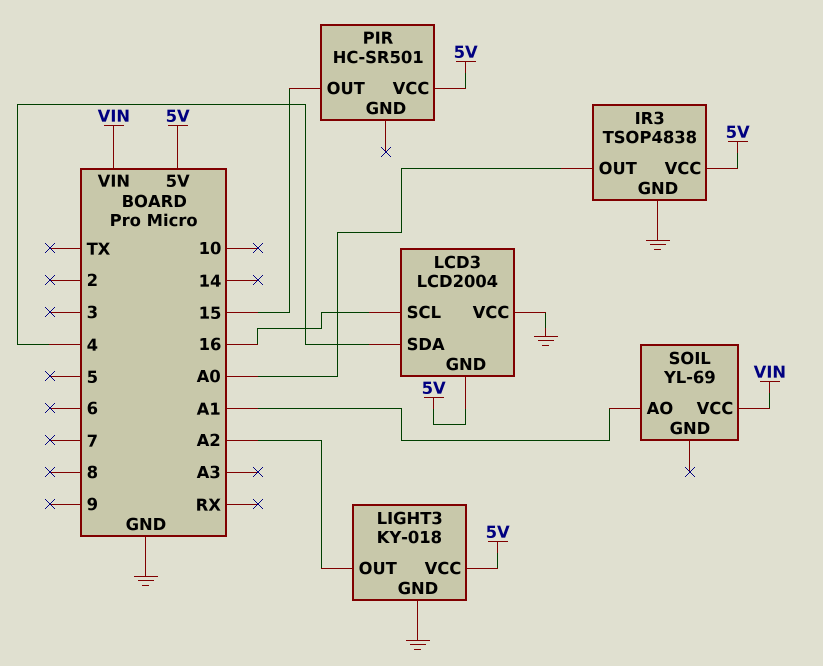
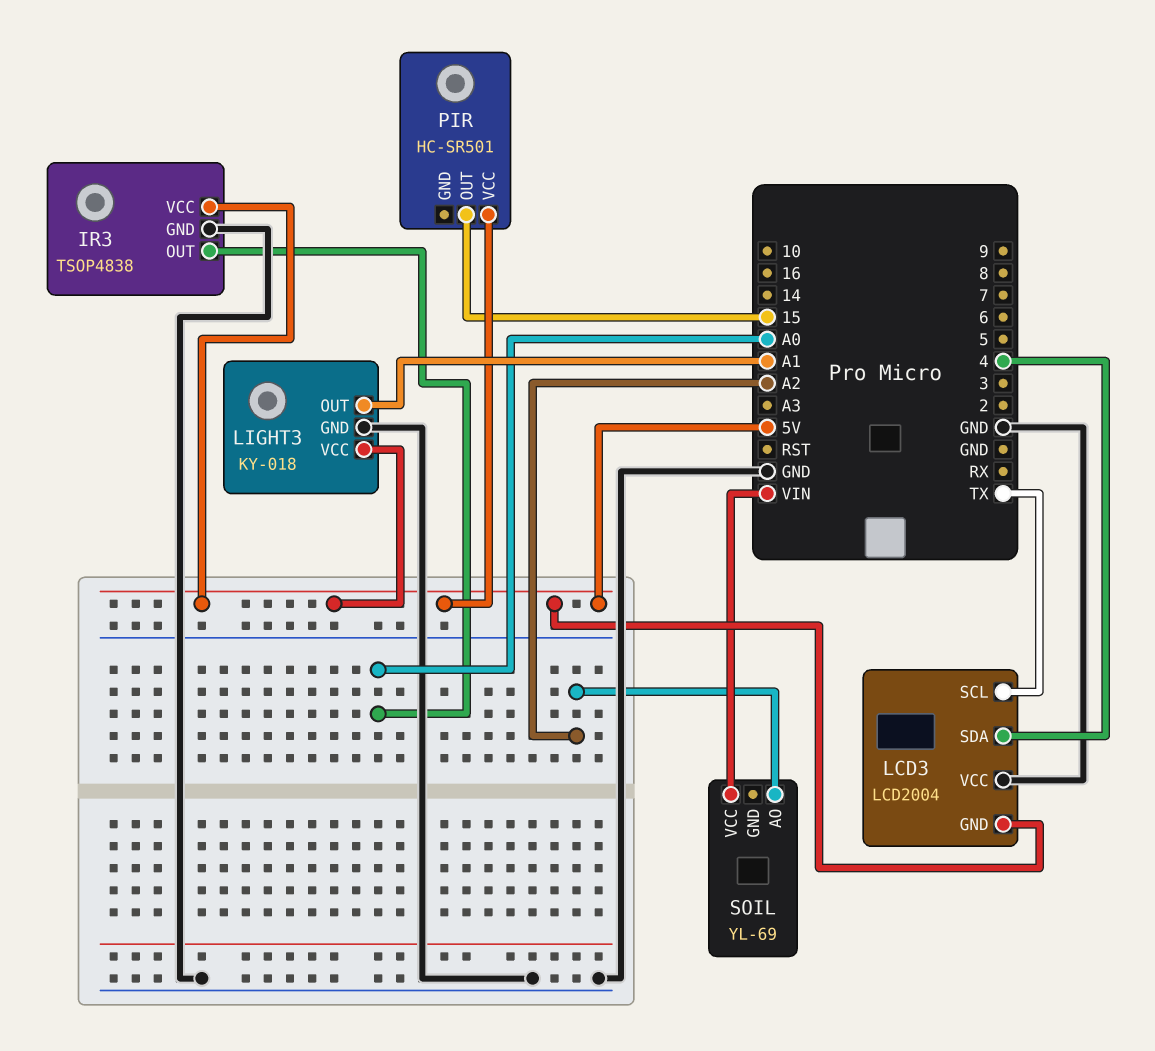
LCD3 pin SCL: 16 -> TX
LIGHT3 pin OUT: A2 -> A1
SOIL pin AO: A1 -> A2

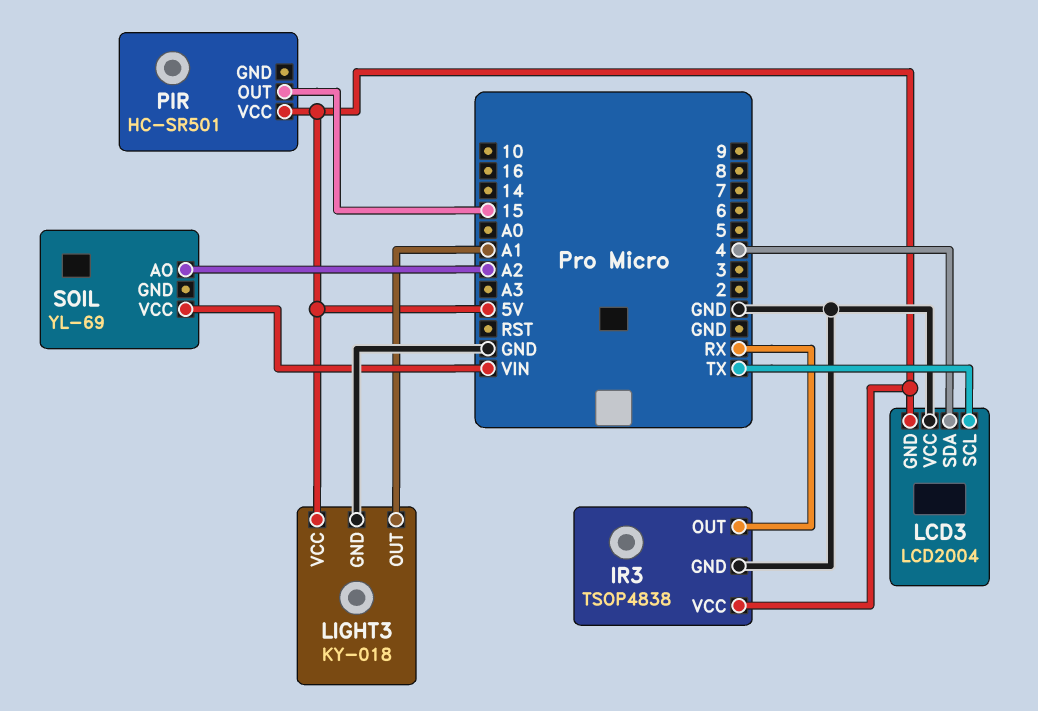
IR3 pin OUT: A0 -> RX

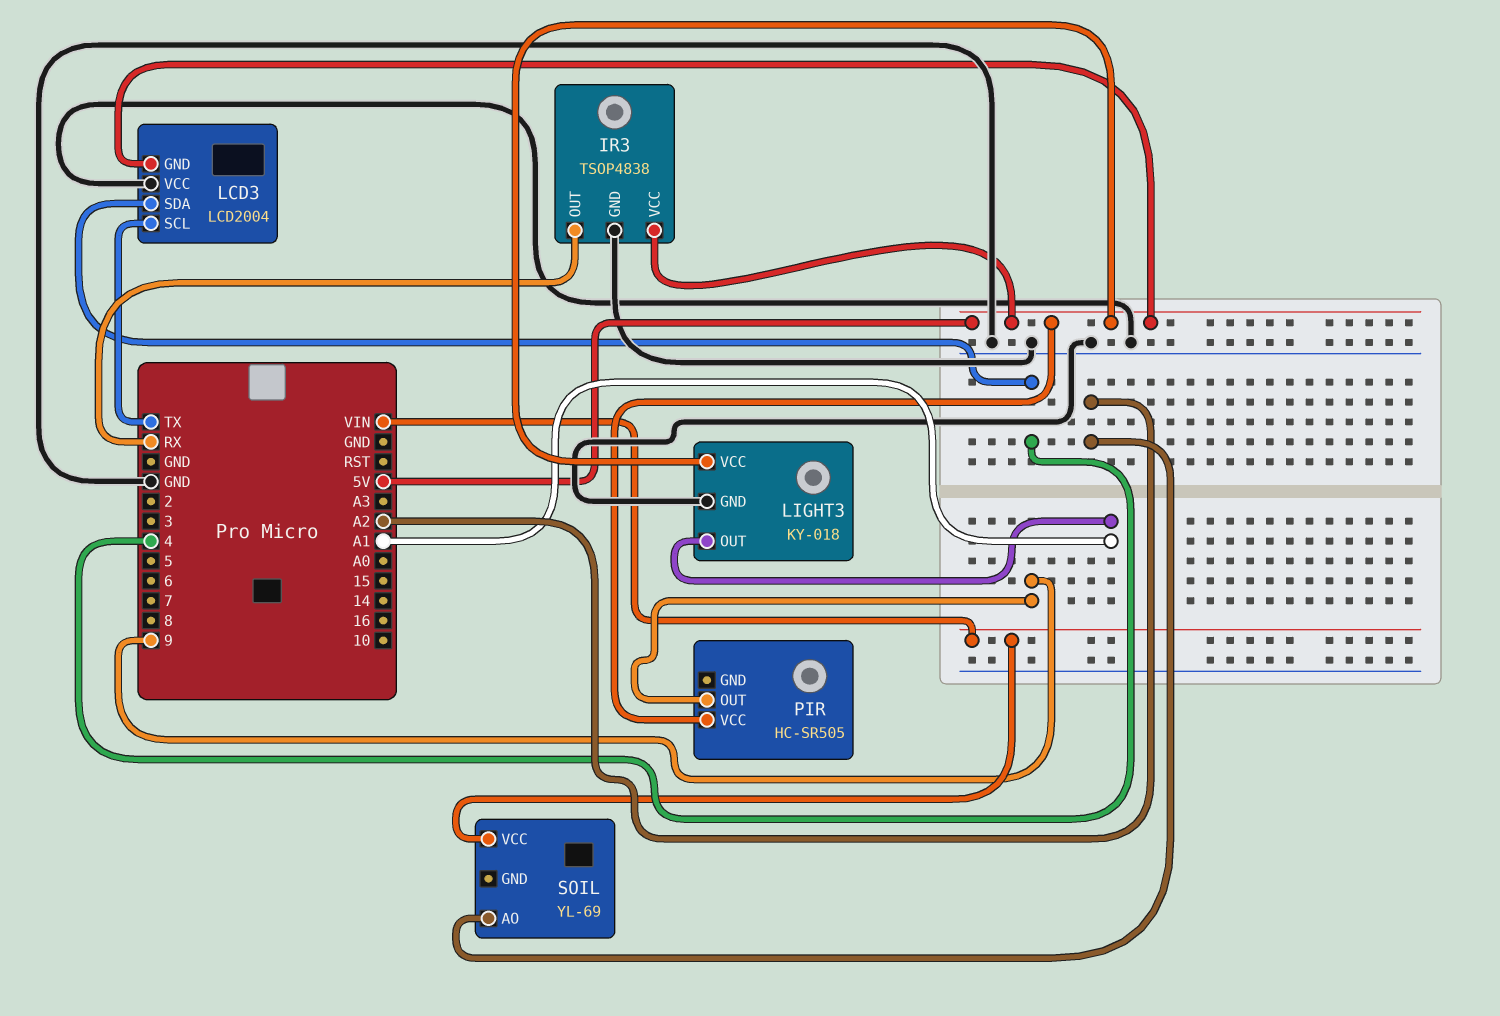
PIR: HC-SR501 -> HC-SR505
PIR pin OUT: 15 -> 9

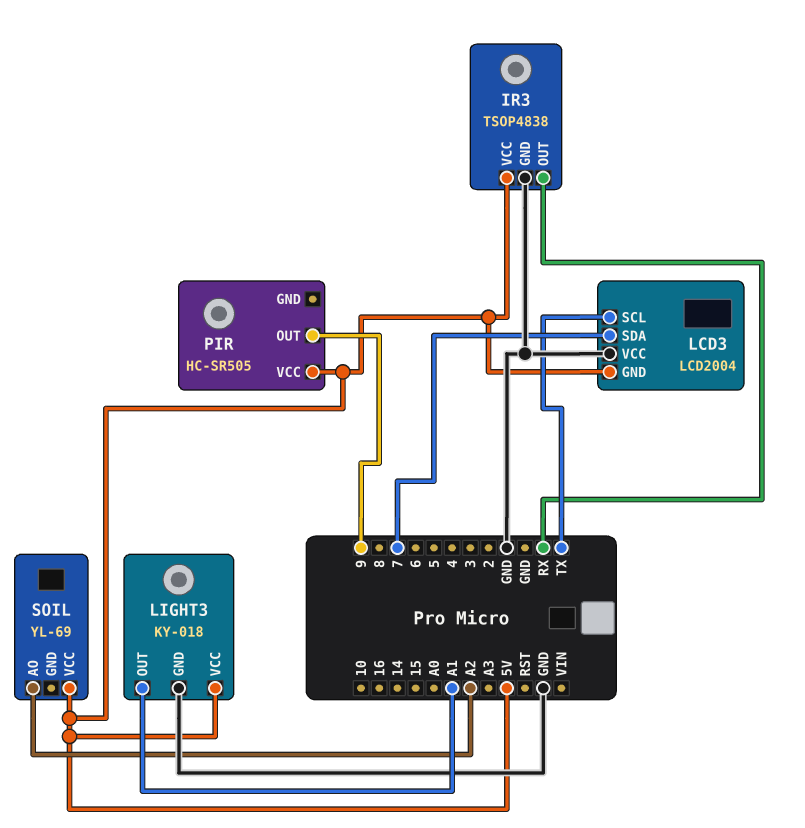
LCD3 pin SDA: 4 -> 7
SOIL pin VCC: VIN -> 5V

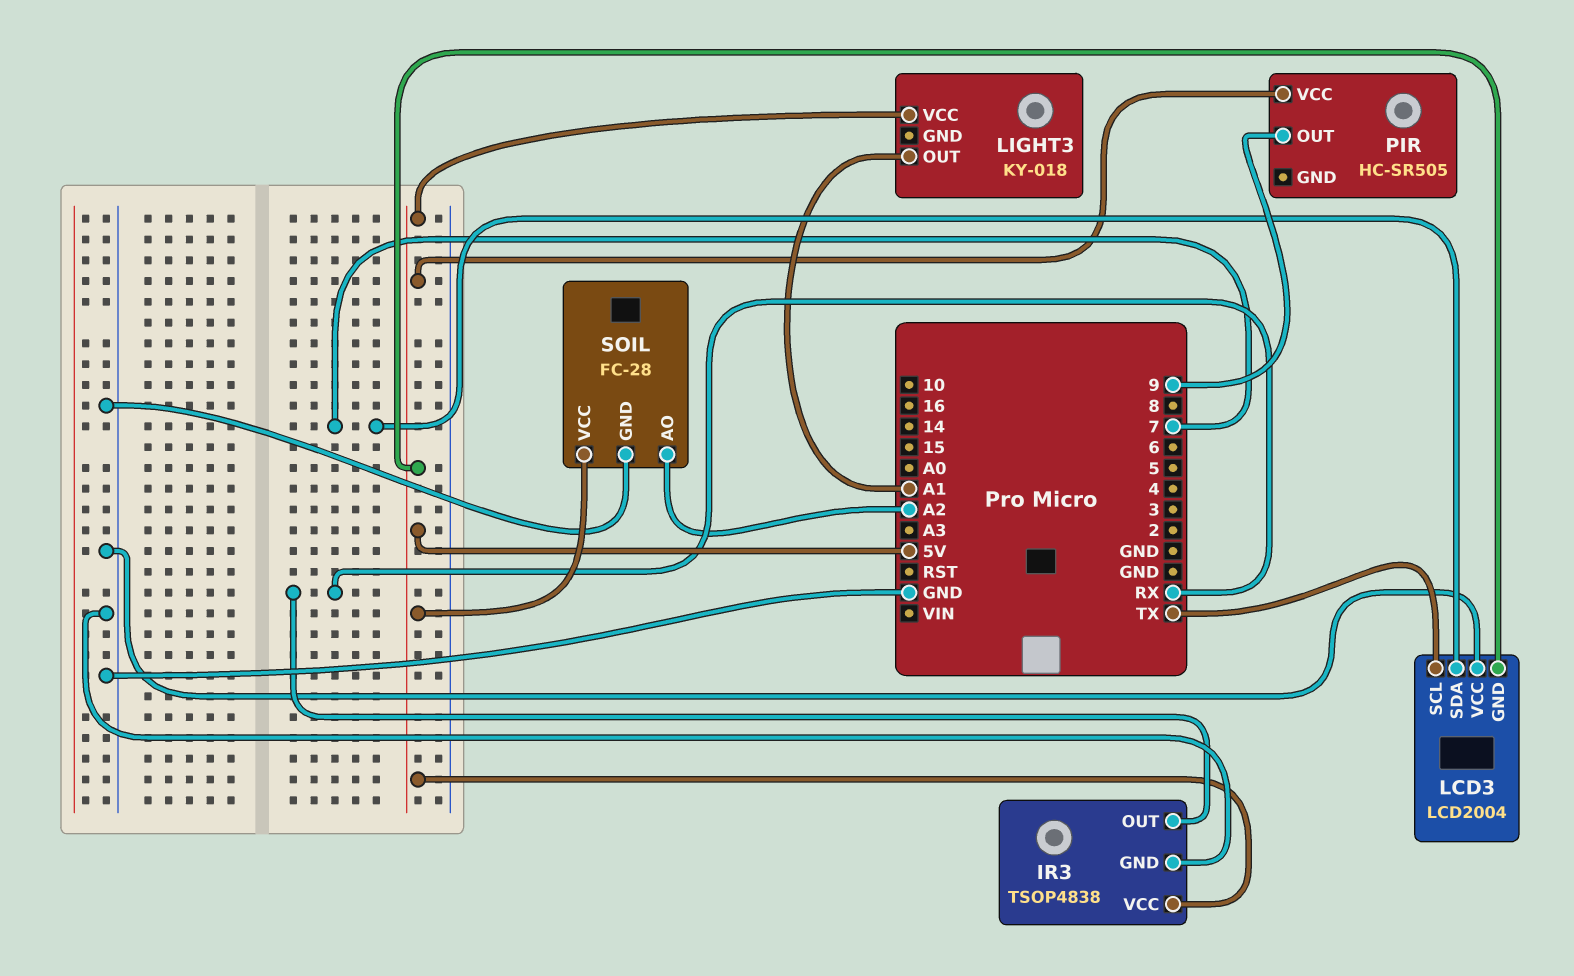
LIGHT3 pin GND: GND -> none
SOIL: YL-69 -> FC-28
SOIL pin GND: none -> GND

